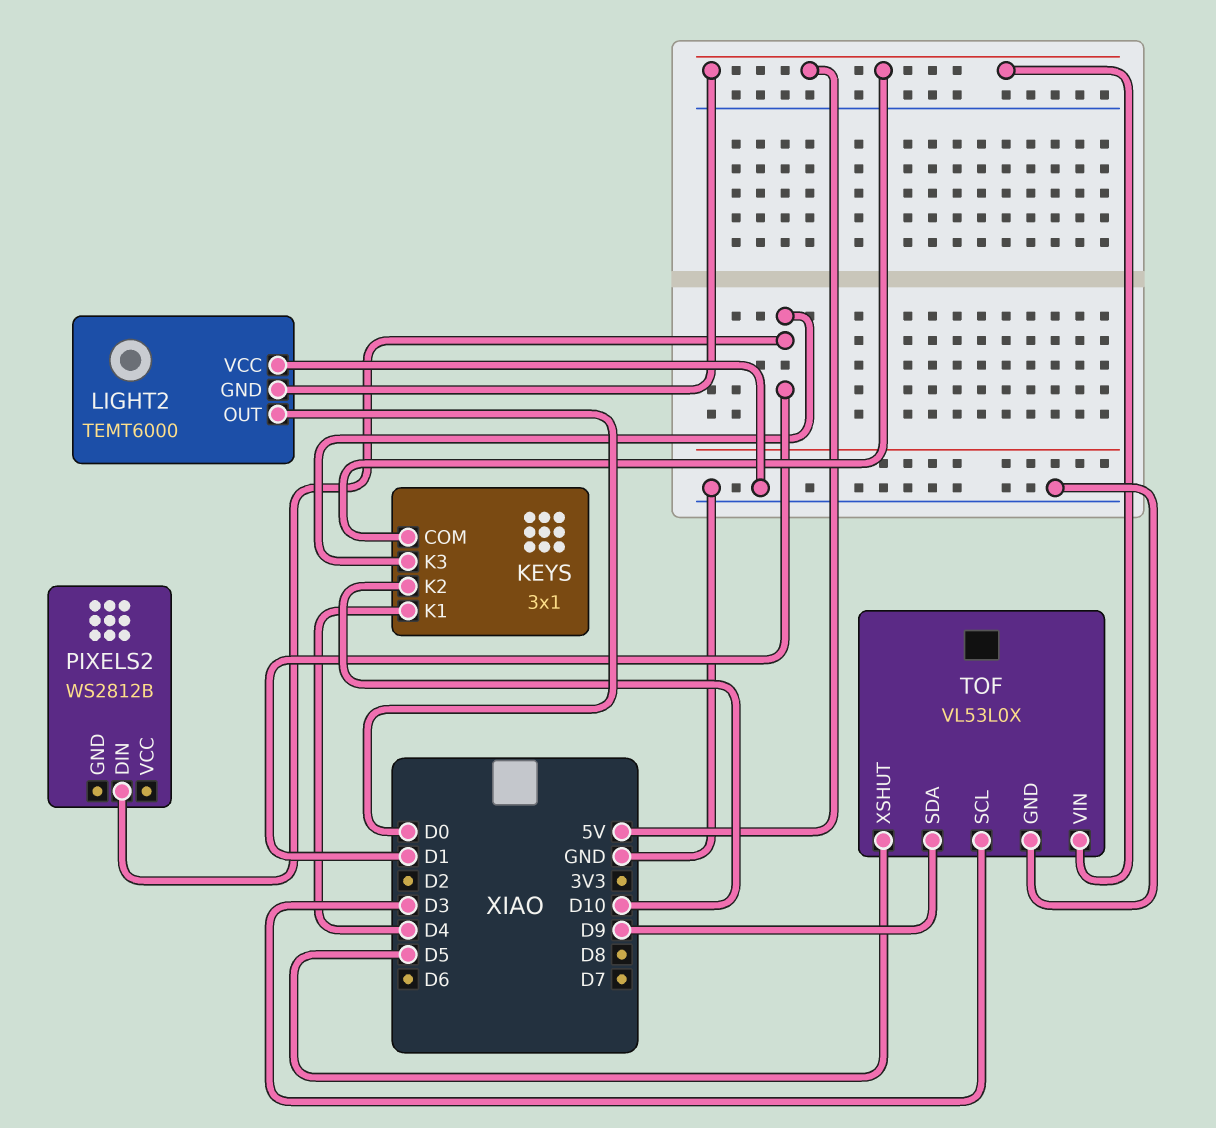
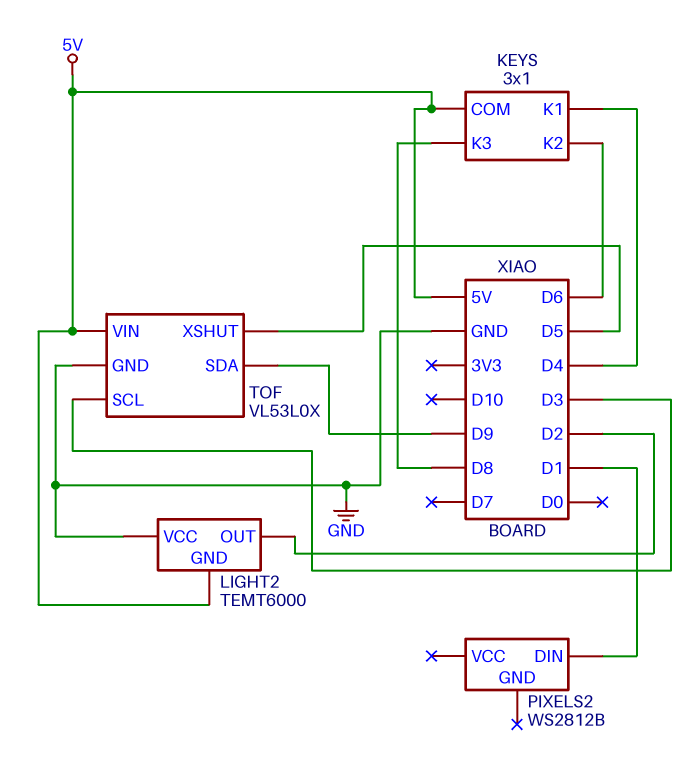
KEYS pin K2: D10 -> D6
KEYS pin K3: D1 -> D8
LIGHT2 pin OUT: D0 -> D2

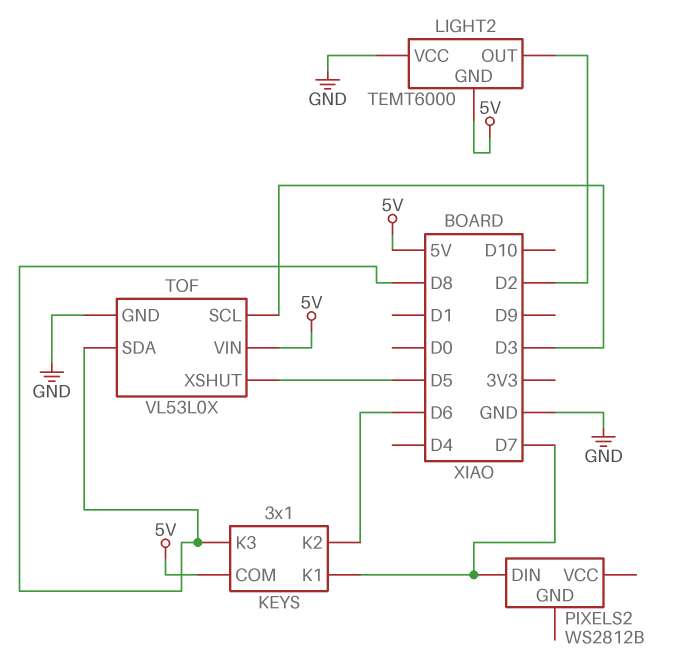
KEYS pin K1: D4 -> D7
PIXELS2 pin DIN: D1 -> D7
TOF pin SDA: D9 -> D8

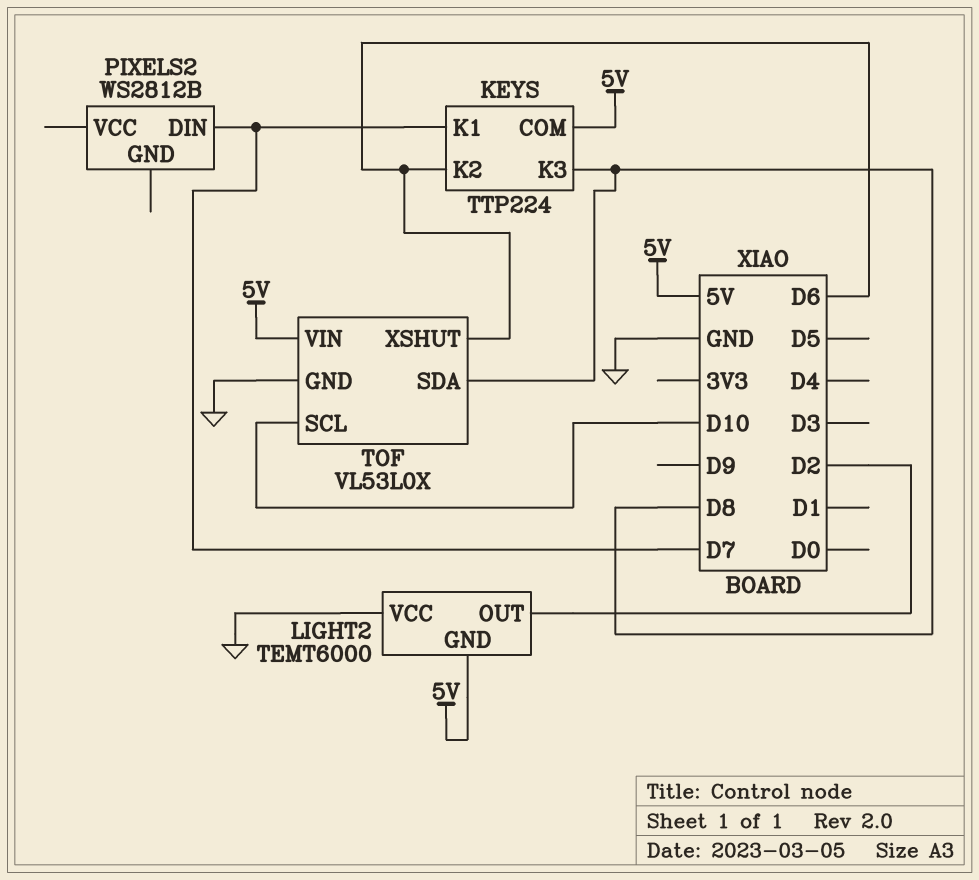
KEYS: 3x1 -> TTP224
TOF pin SCL: D3 -> D10
TOF pin XSHUT: D5 -> D6

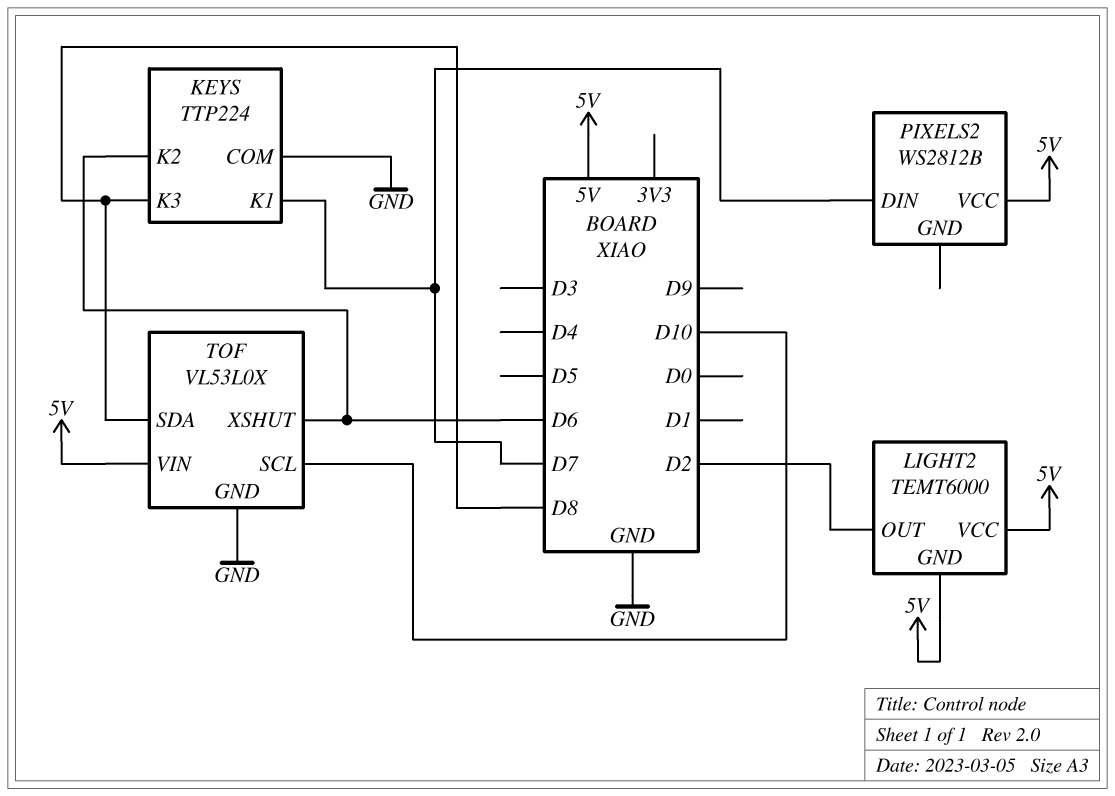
KEYS pin COM: 5V -> GND
LIGHT2 pin VCC: GND -> 5V
PIXELS2 pin VCC: none -> 5V

